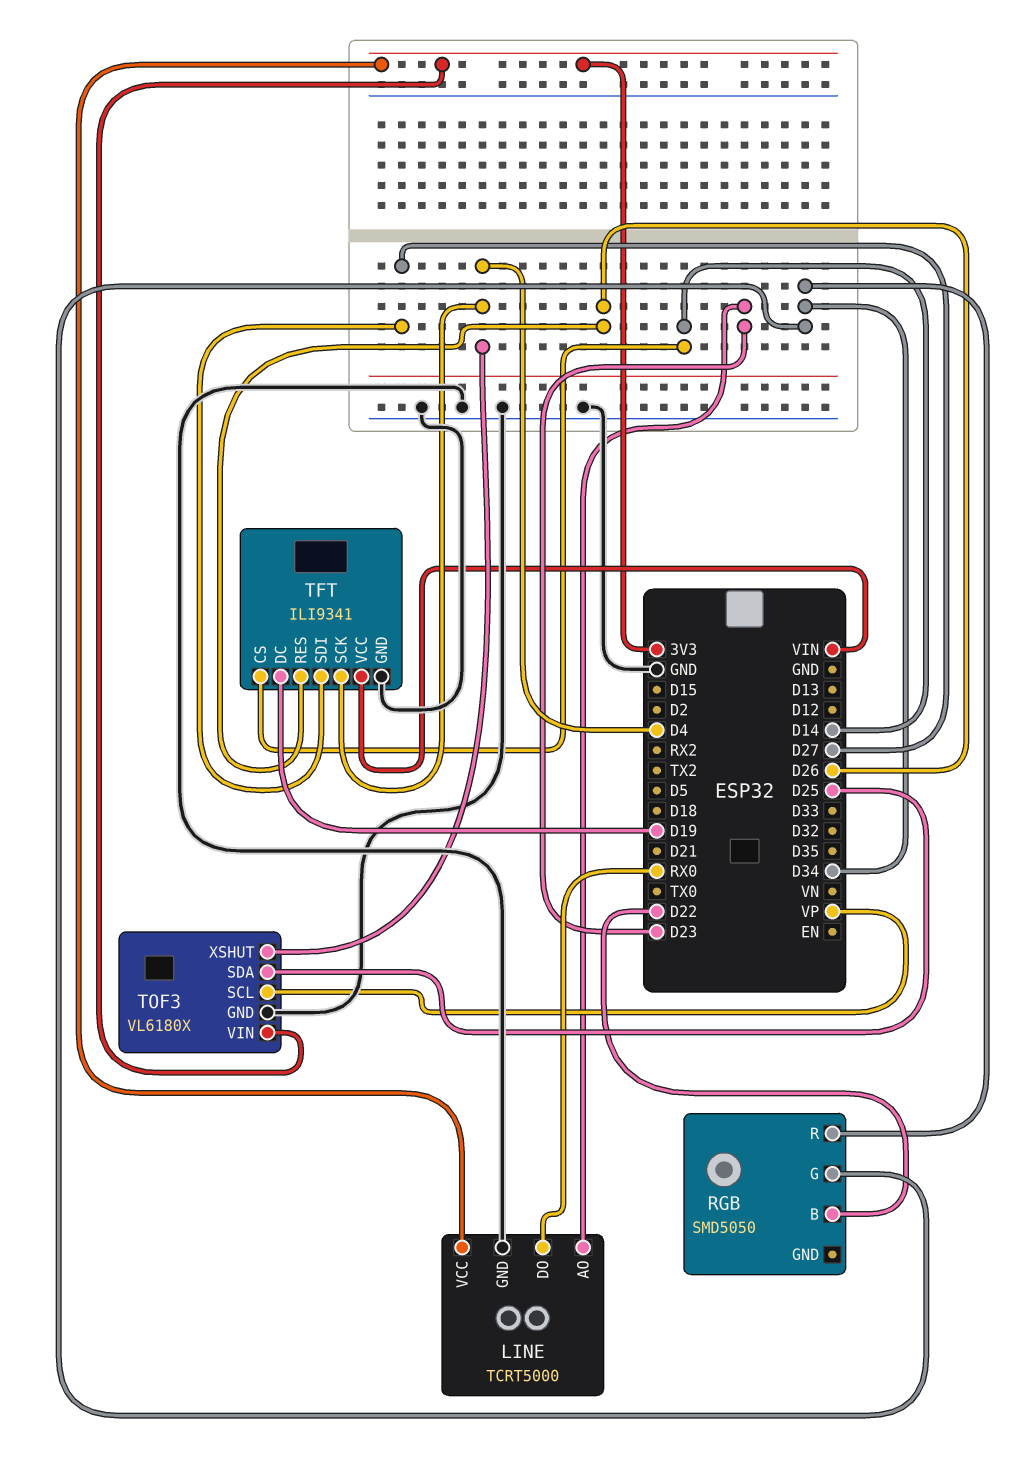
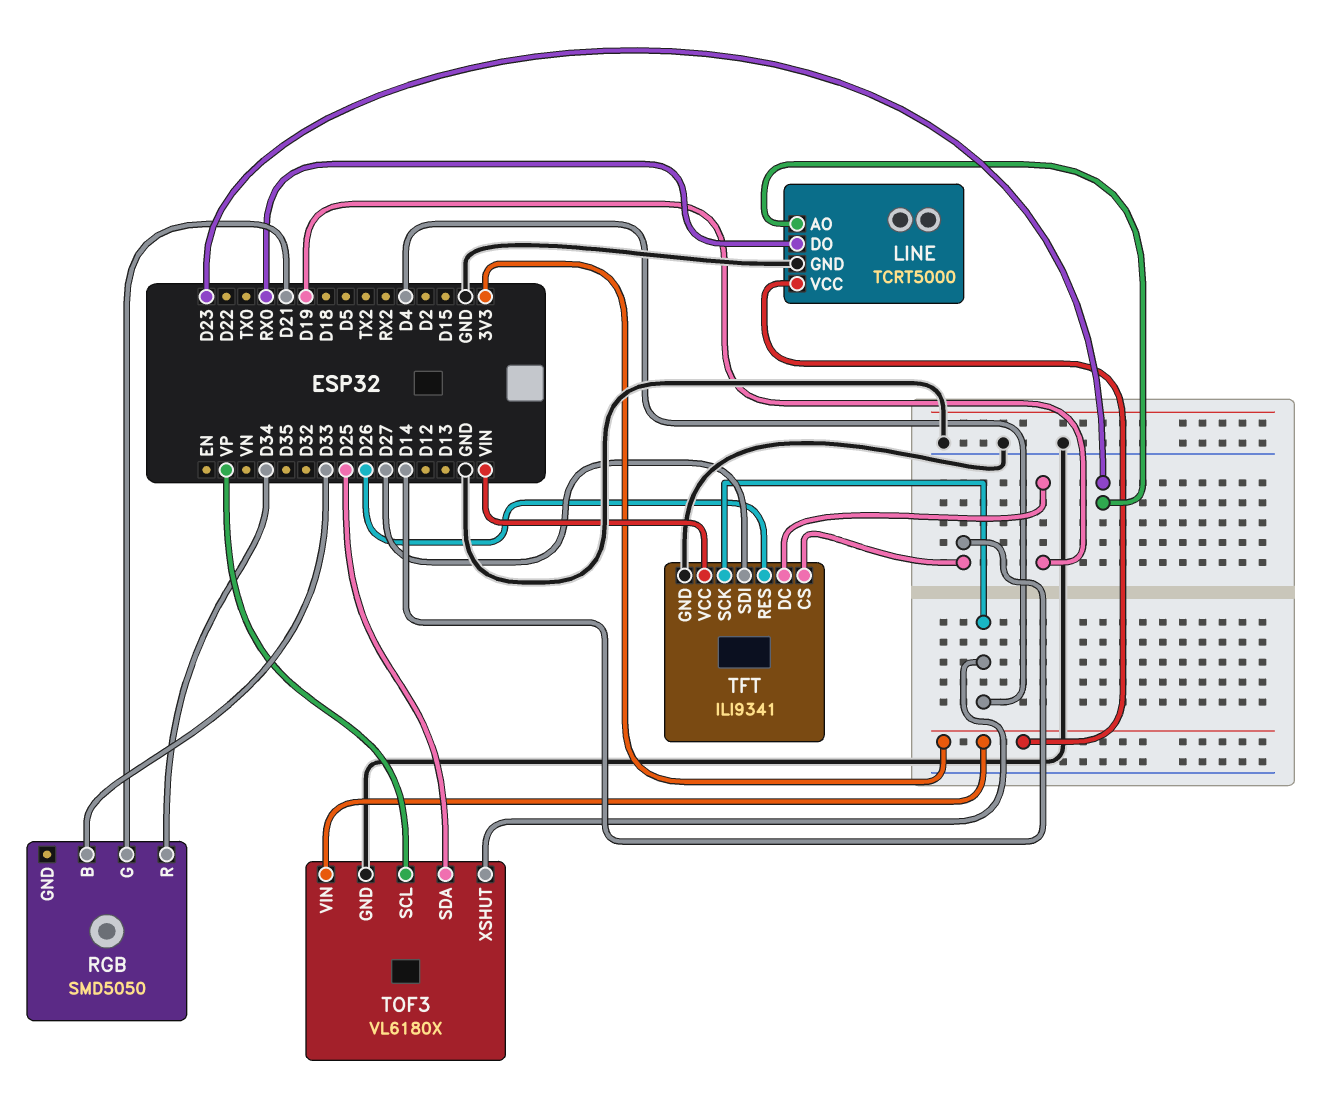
RGB pin B: D22 -> D33
RGB pin G: D34 -> D21

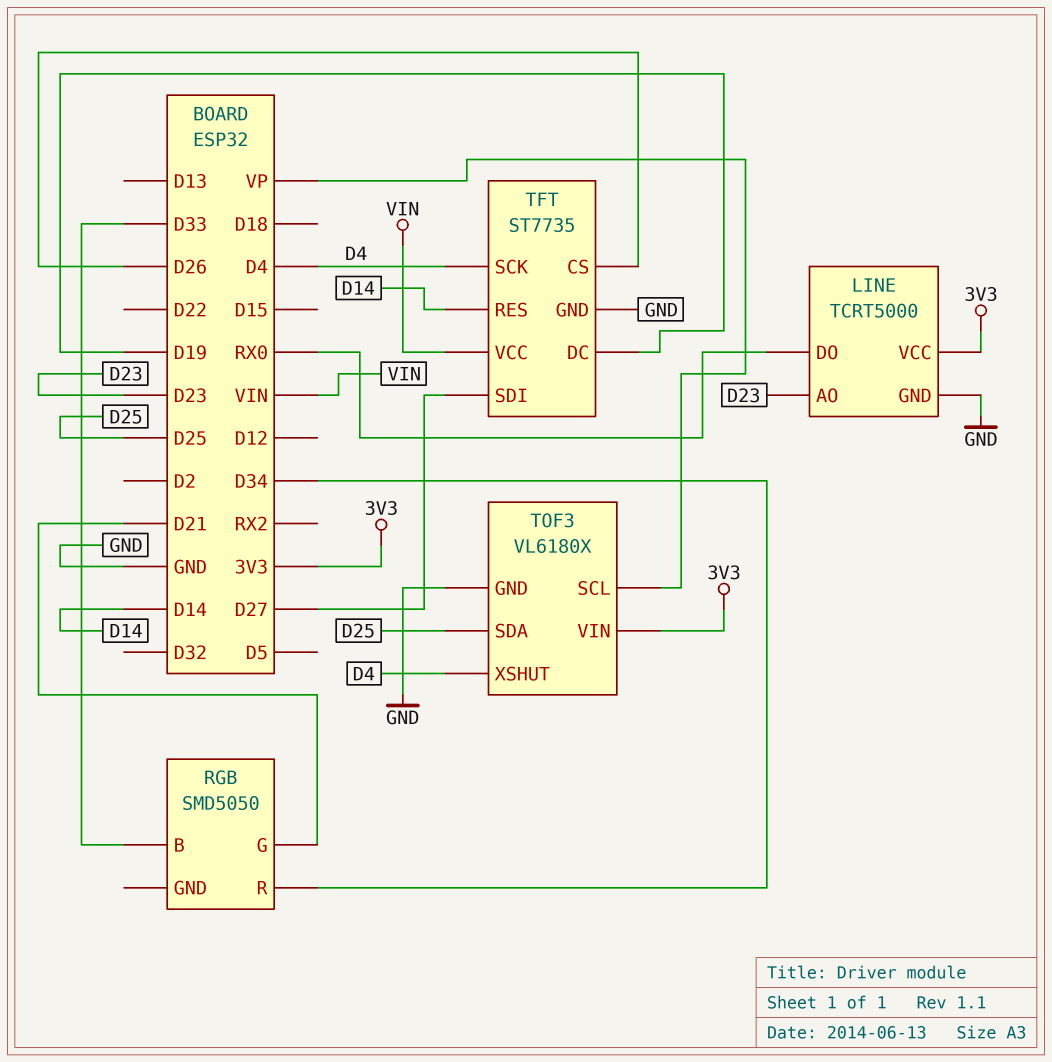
TFT: ILI9341 -> ST7735
TFT pin CS: D14 -> D26
TFT pin RES: D26 -> D14

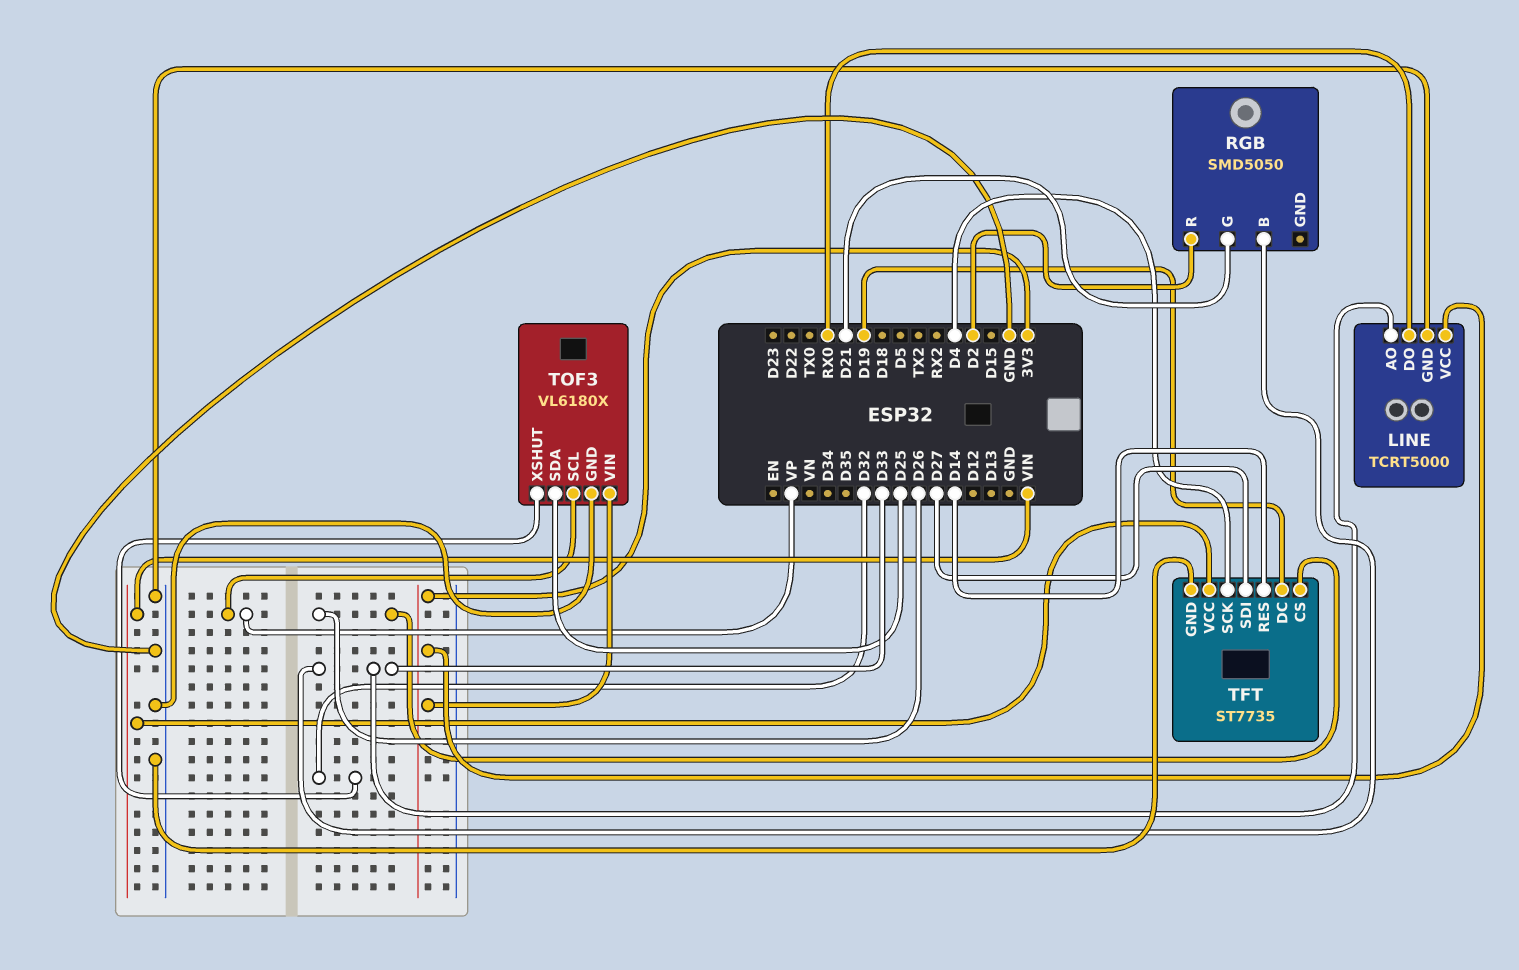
LINE pin AO: D23 -> D33
RGB pin R: D34 -> D2
TOF3 pin XSHUT: D4 -> D32

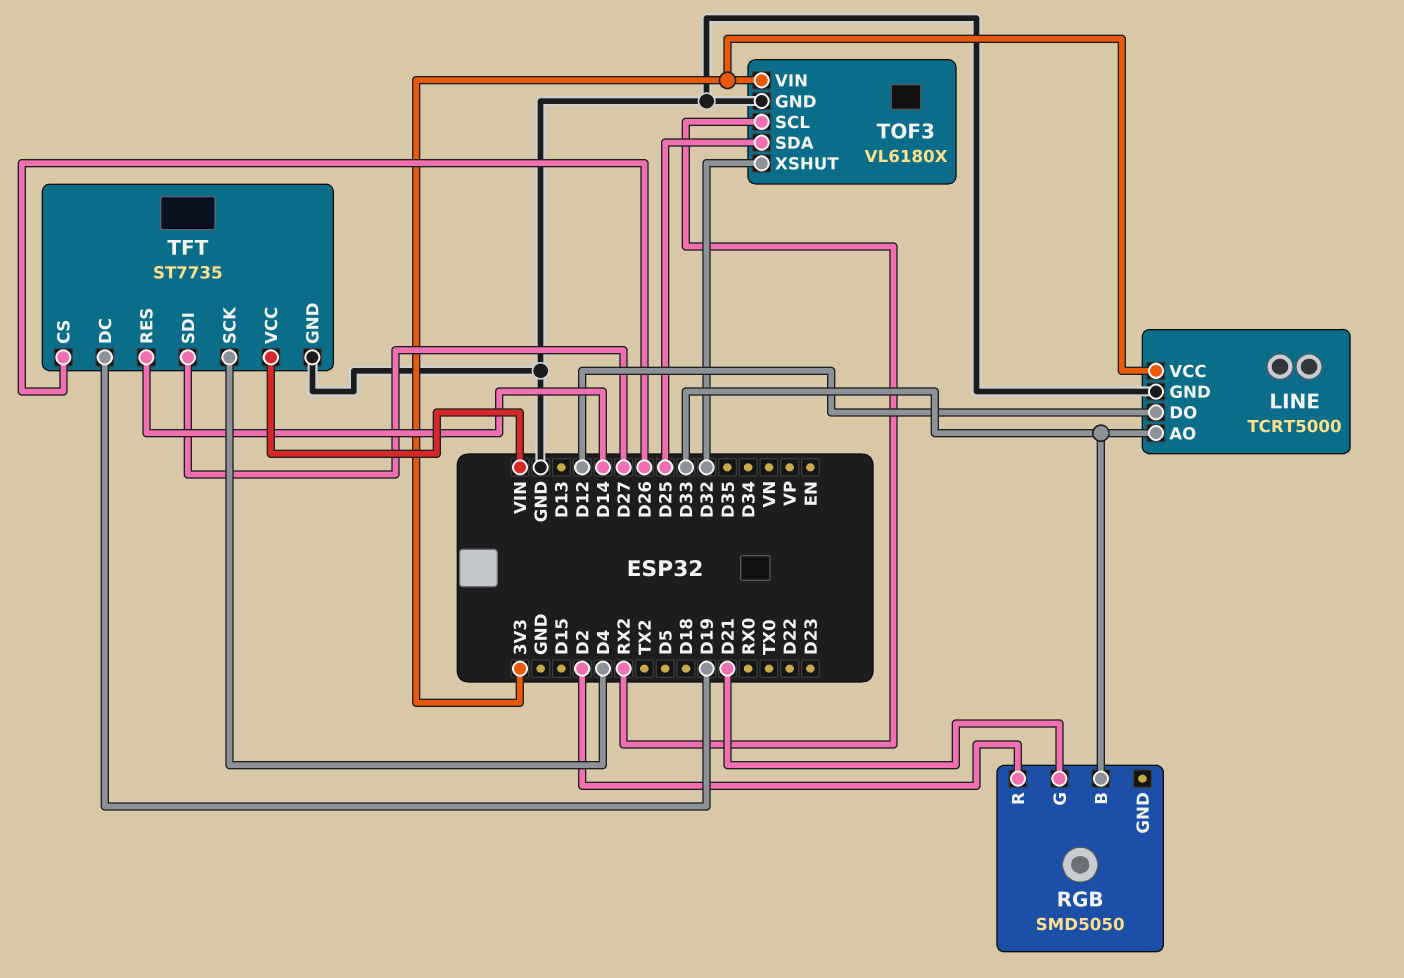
LINE pin DO: RX0 -> D12
TOF3 pin SCL: VP -> RX2

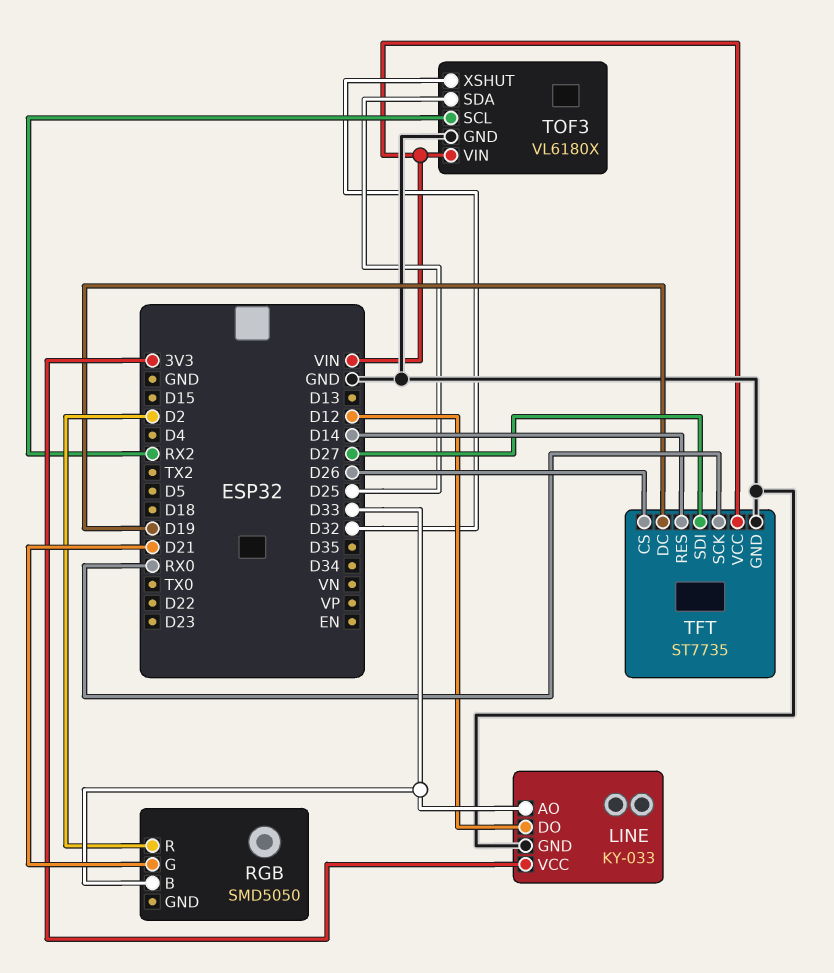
LINE: TCRT5000 -> KY-033
TFT pin SCK: D4 -> RX0
TOF3 pin VIN: 3V3 -> VIN

